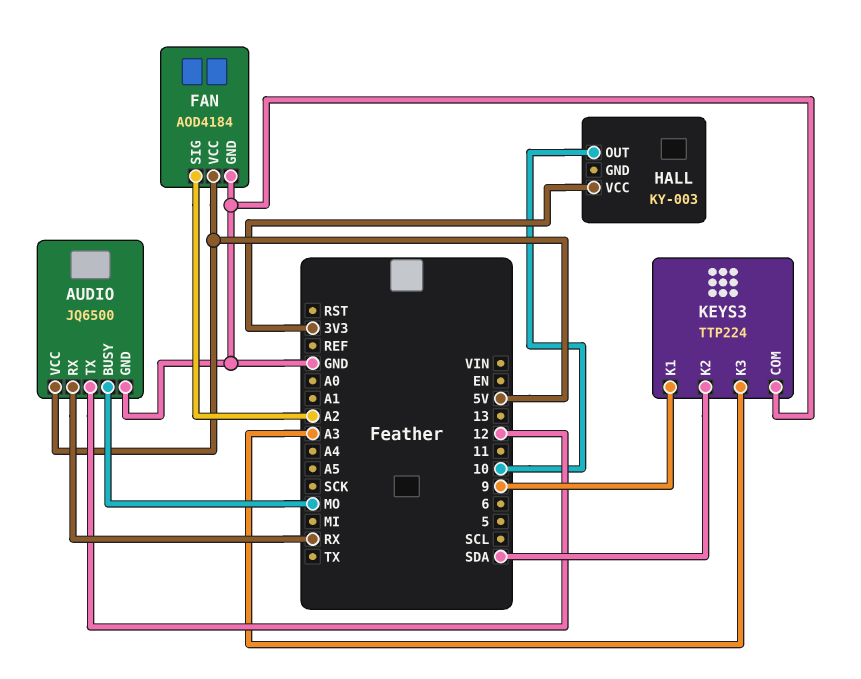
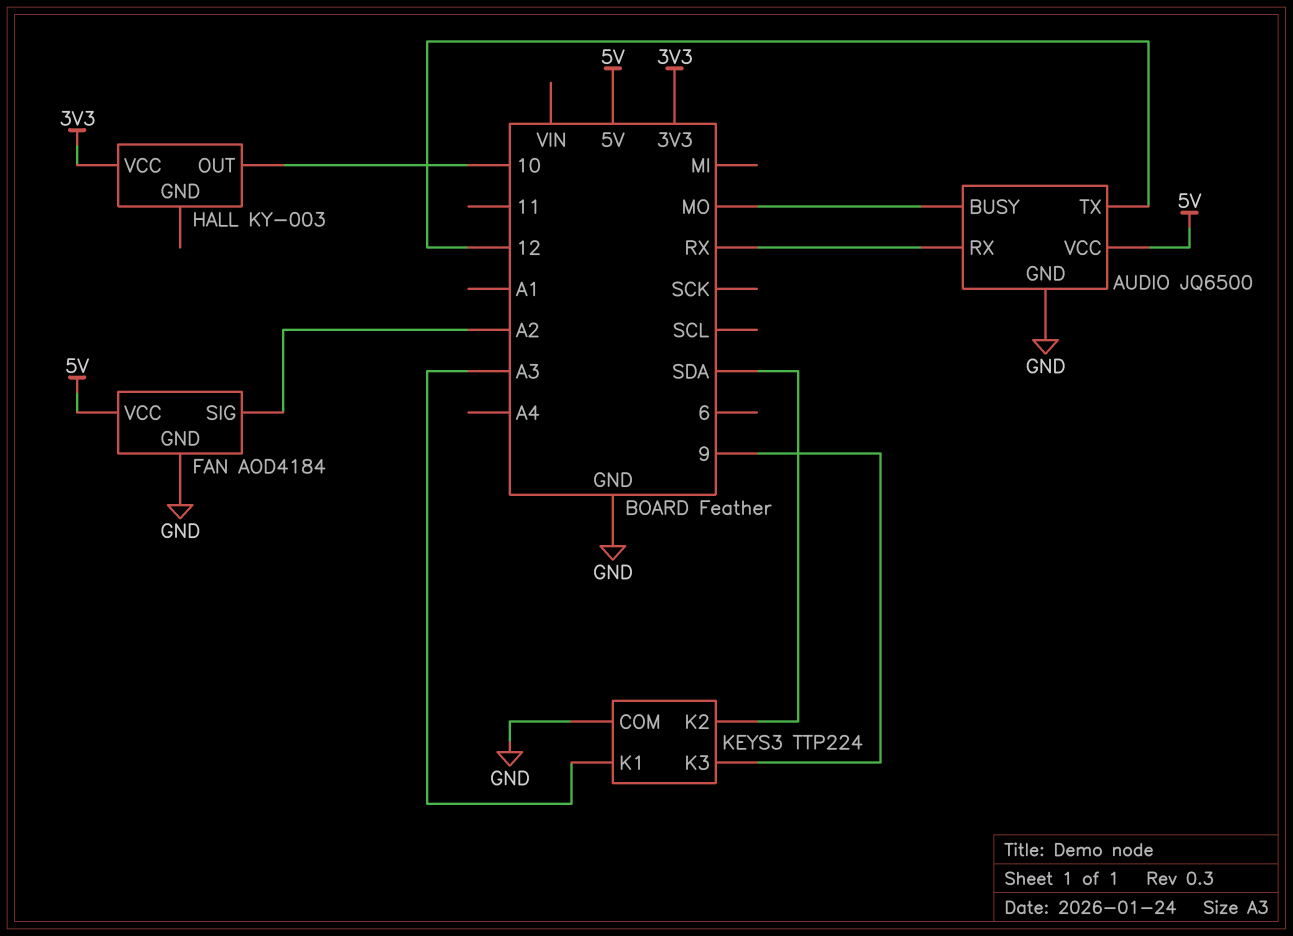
KEYS3 pin K1: 9 -> A3
KEYS3 pin K3: A3 -> 9

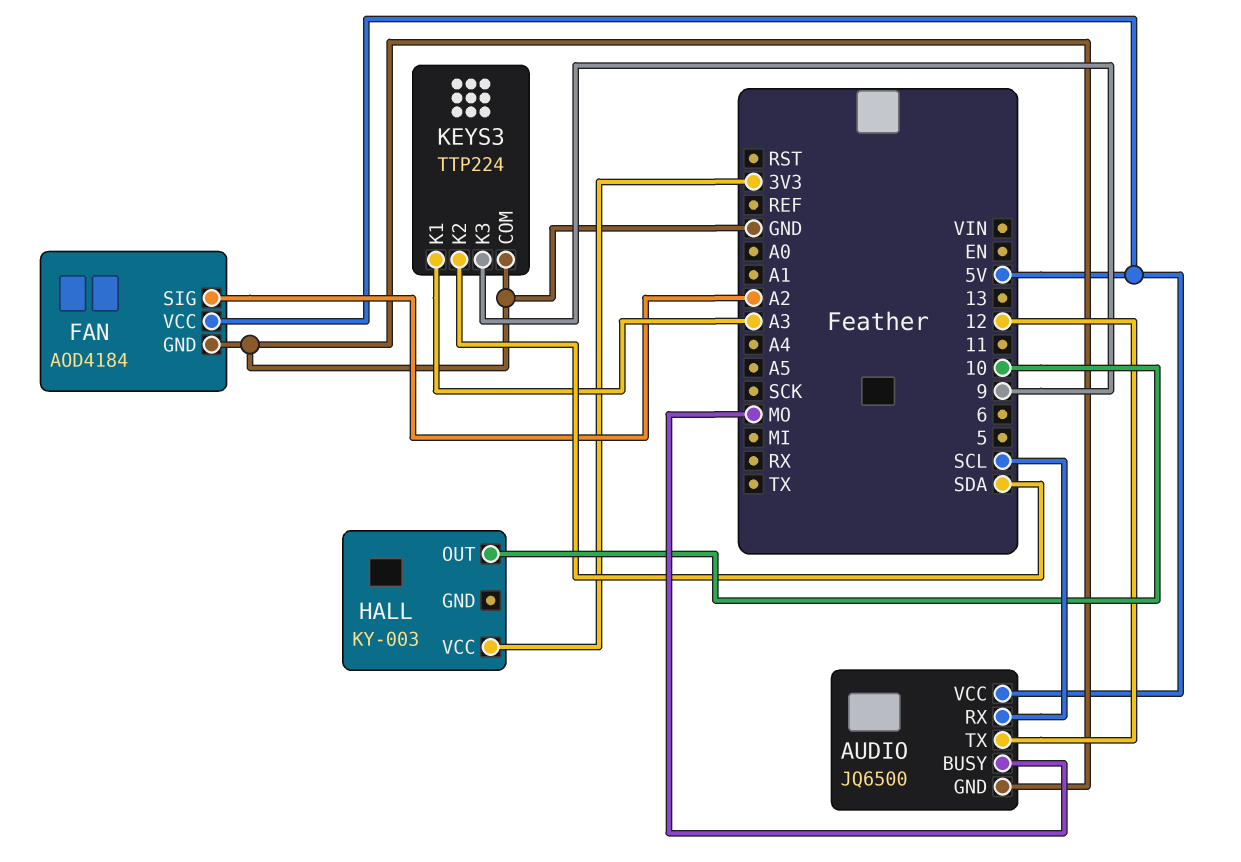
AUDIO pin RX: RX -> SCL

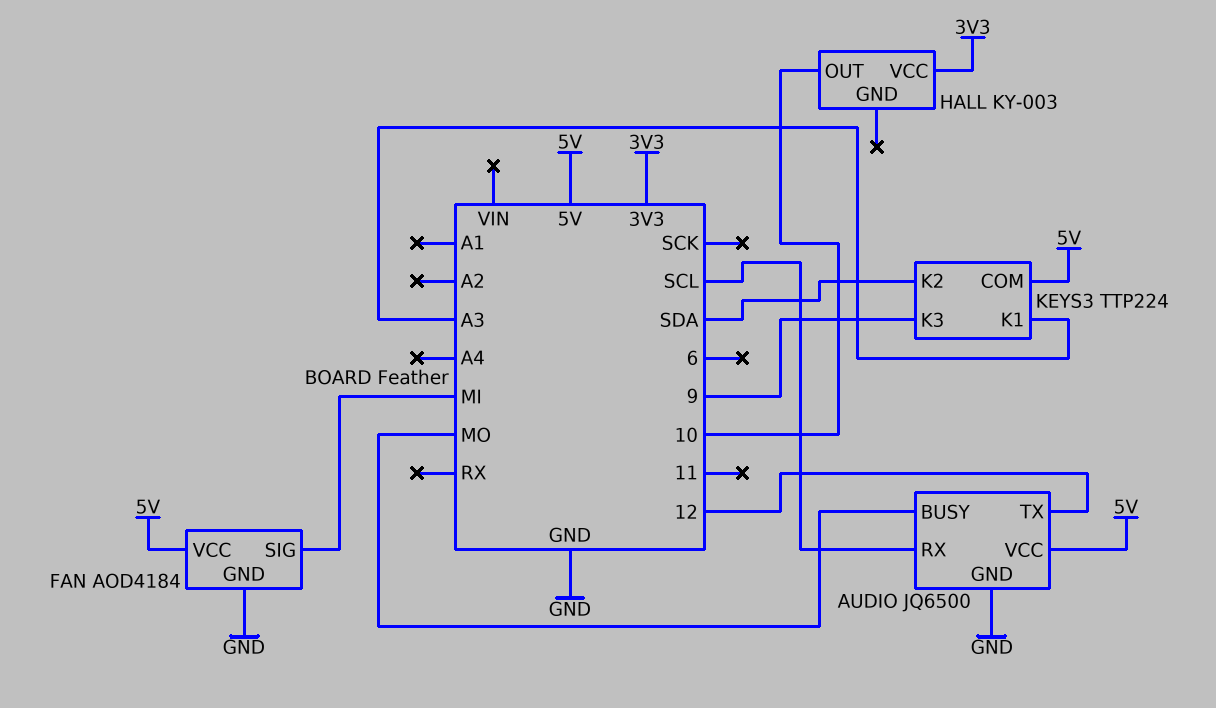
FAN pin SIG: A2 -> MI
KEYS3 pin COM: GND -> 5V

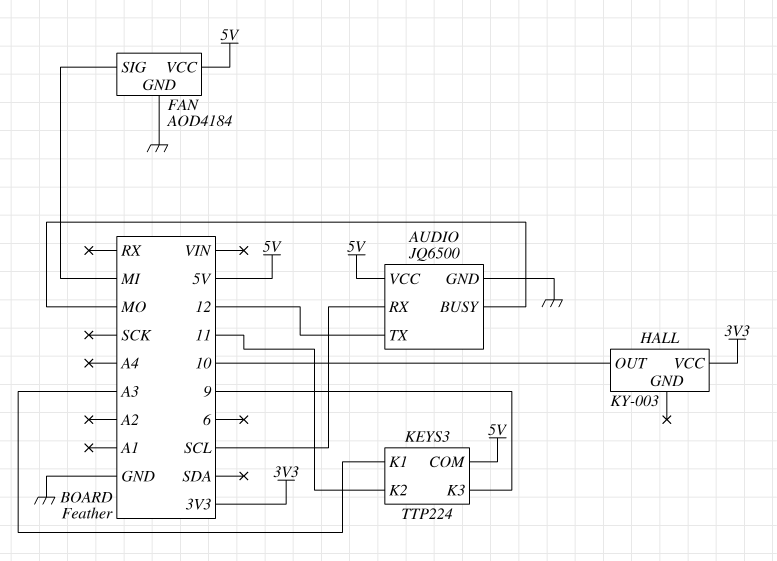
KEYS3 pin K2: SDA -> 11

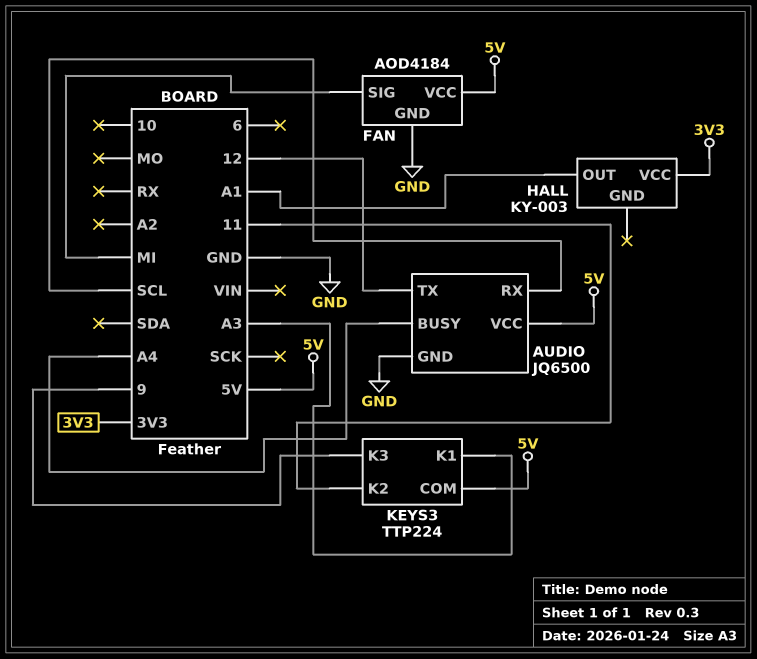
AUDIO pin BUSY: MO -> A4
HALL pin OUT: 10 -> A1

